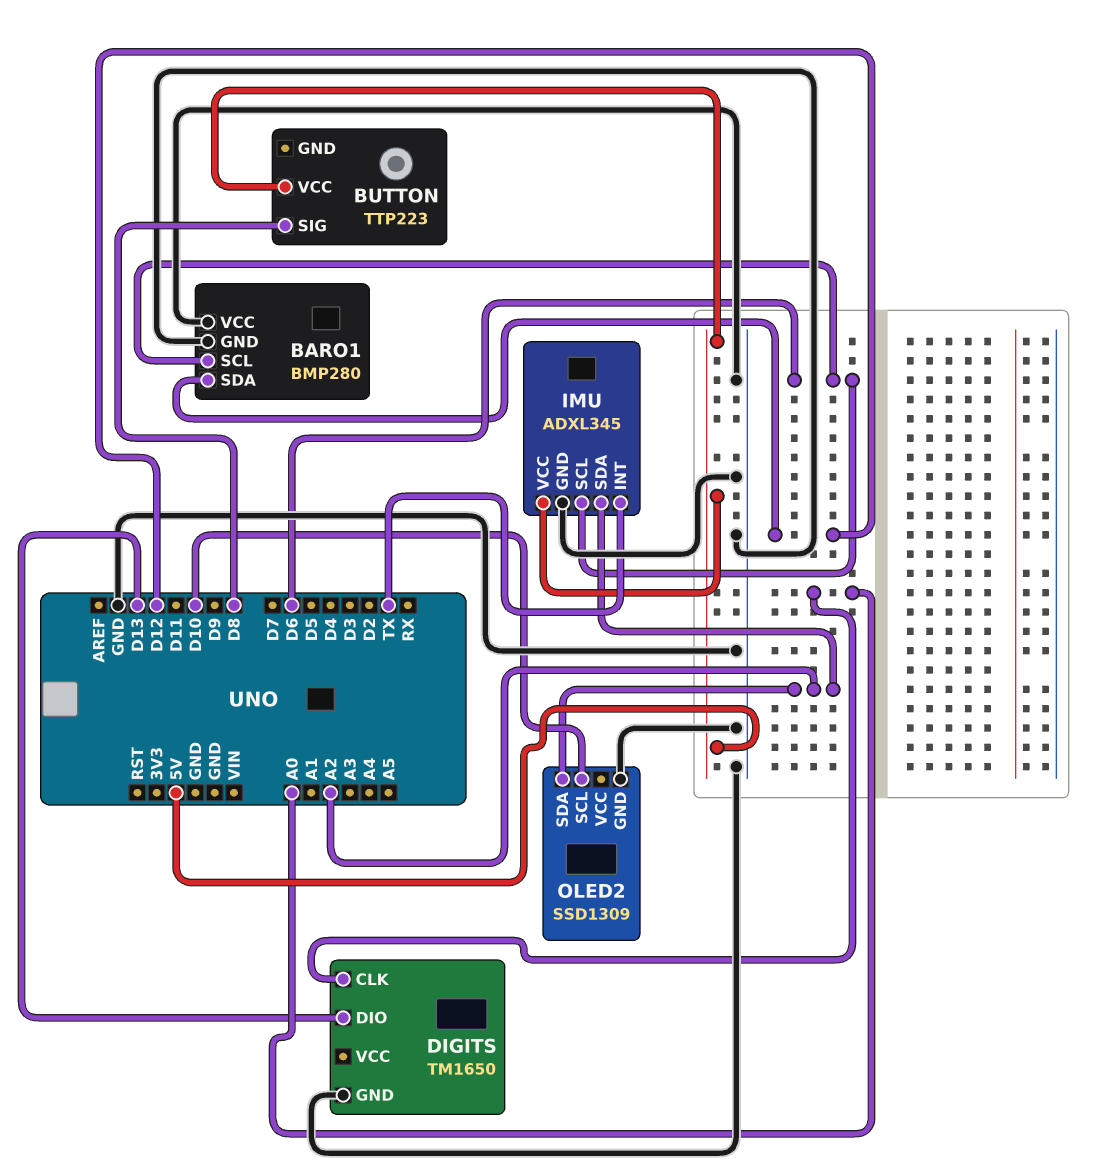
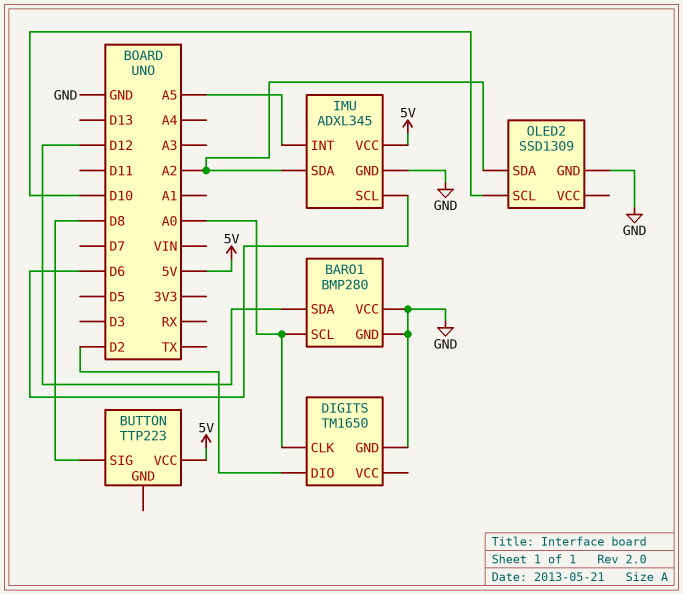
BARO1 pin SCL: D6 -> A0
DIGITS pin DIO: D13 -> D2
IMU pin INT: TX -> A5

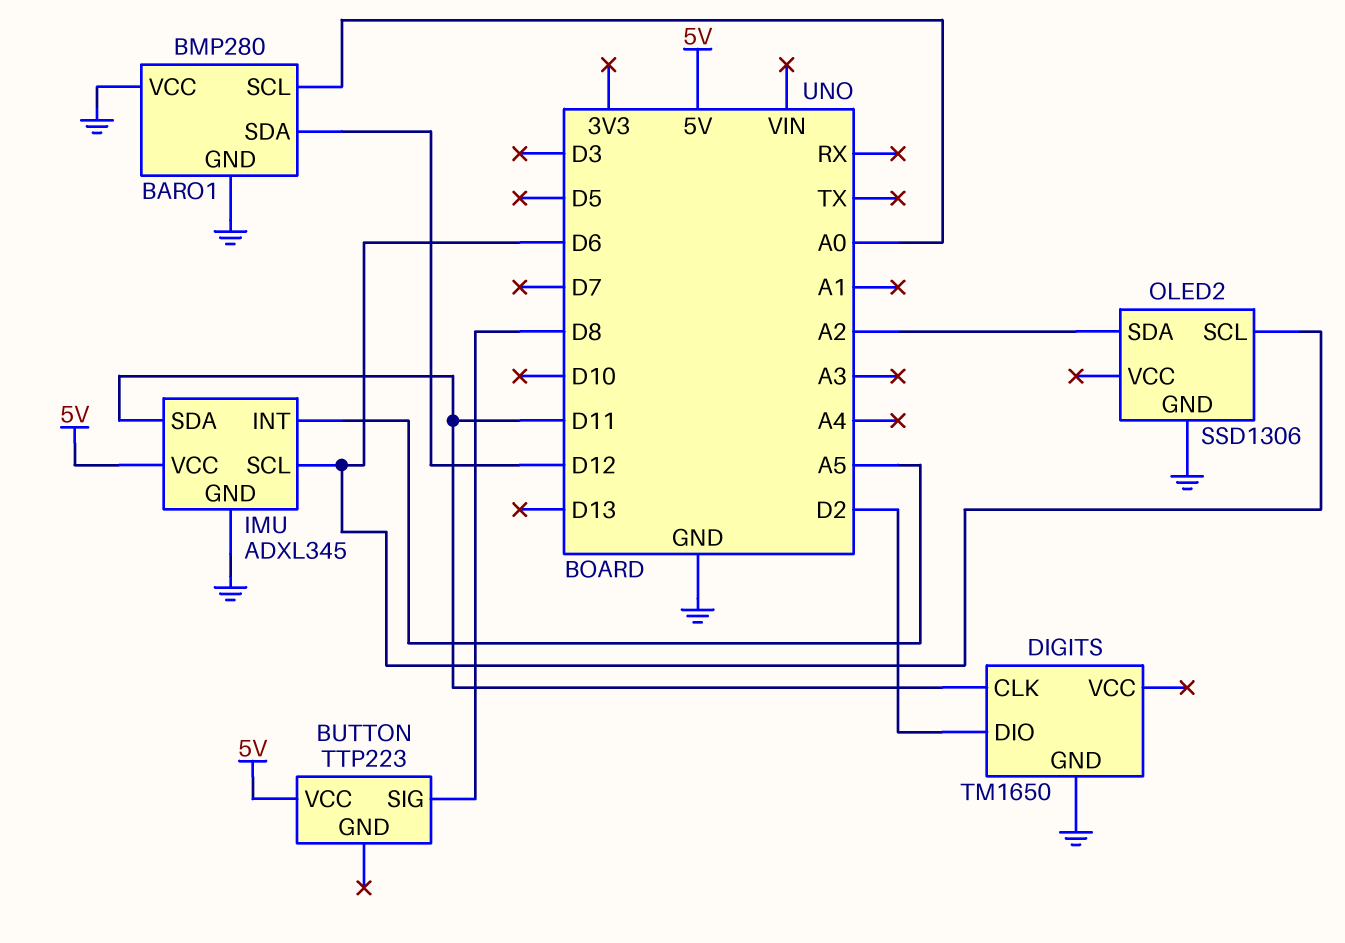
DIGITS pin CLK: A0 -> D11
IMU pin SDA: A2 -> D11
OLED2: SSD1309 -> SSD1306
OLED2 pin SCL: D10 -> D6

